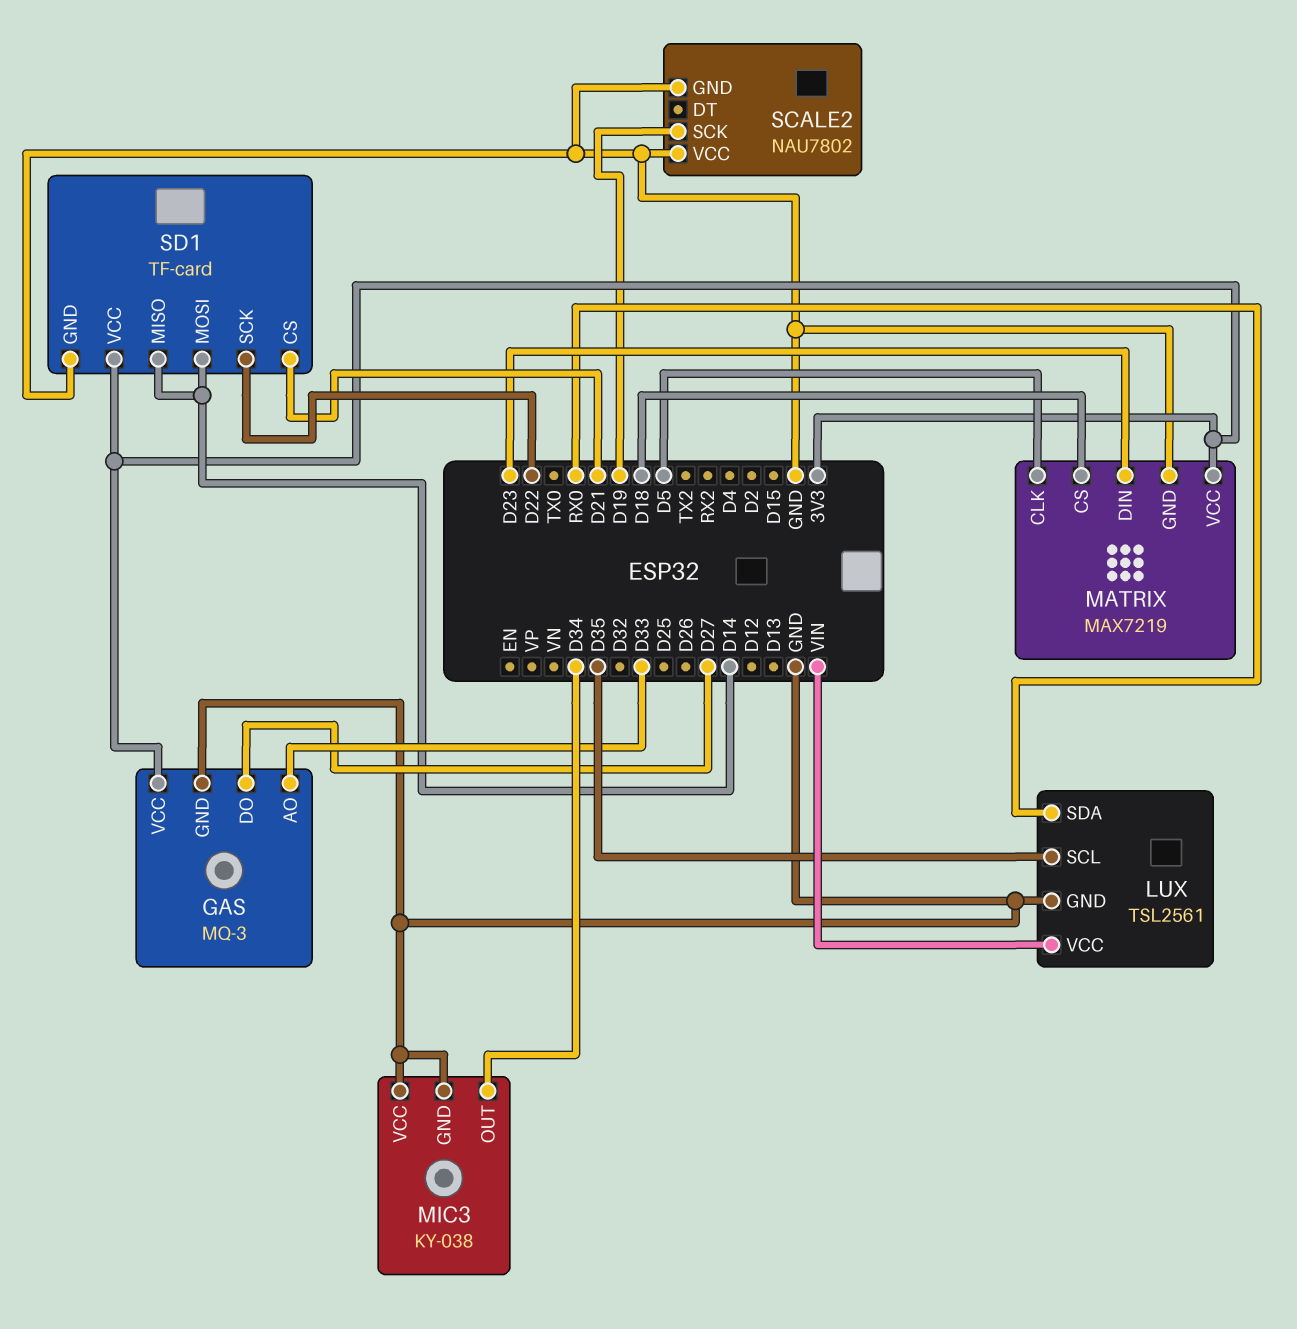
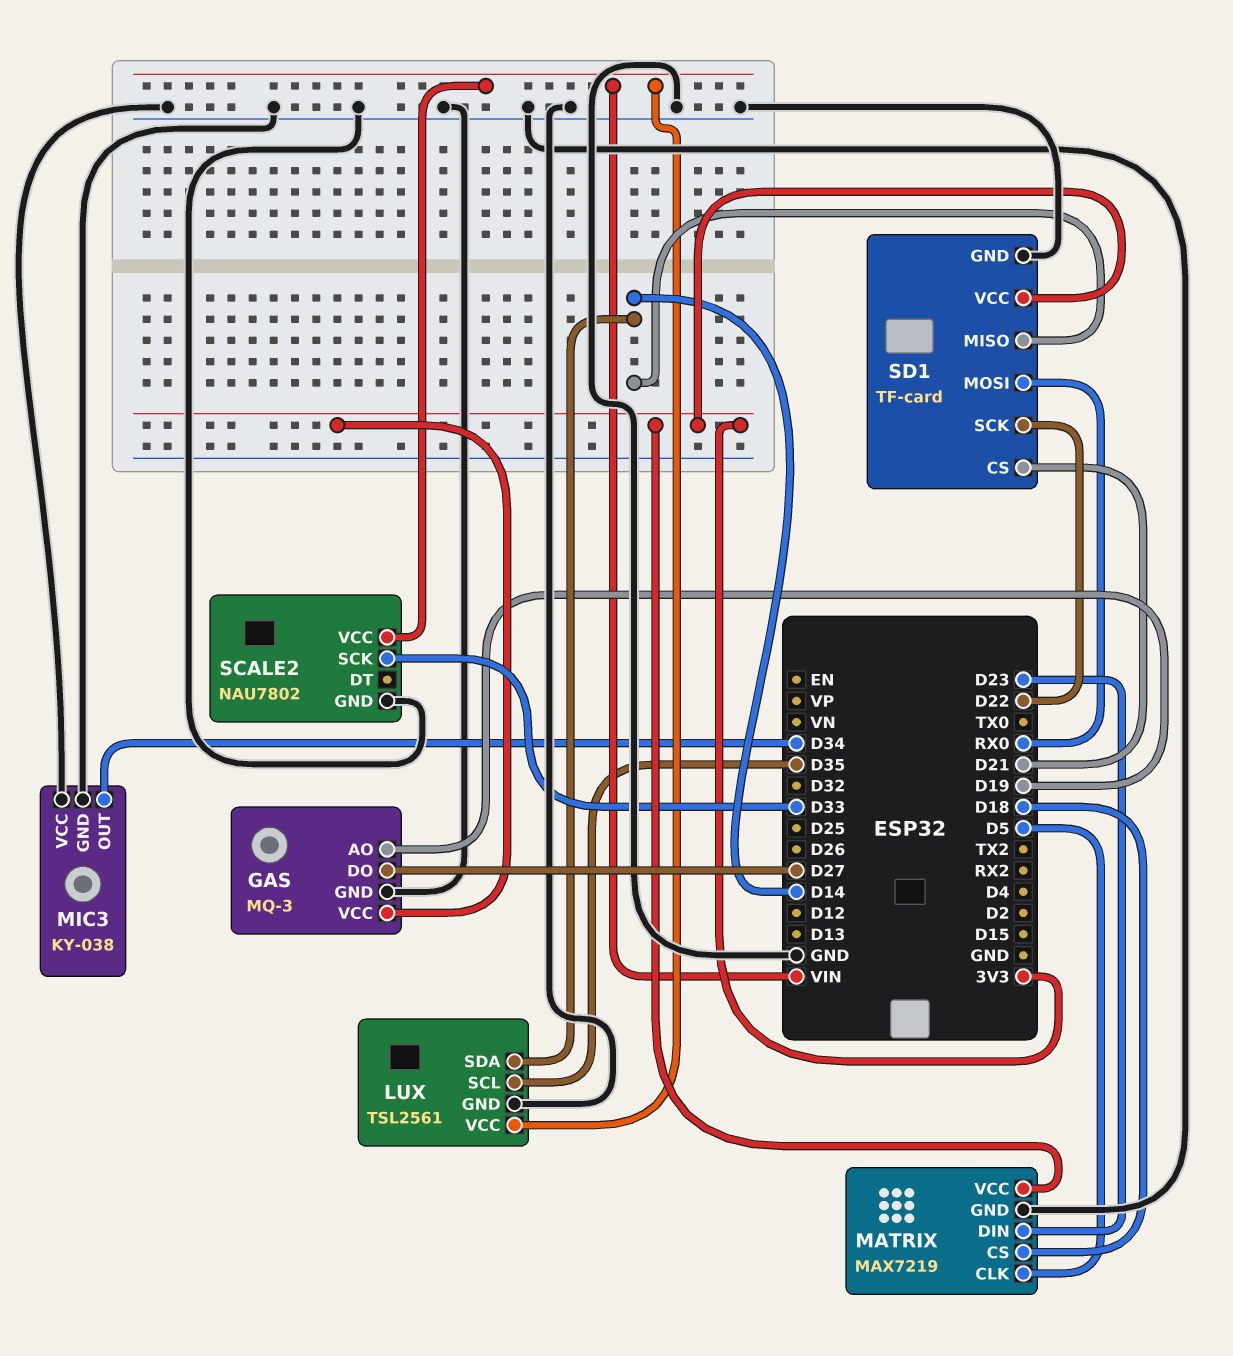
GAS pin AO: D33 -> D19
LUX pin SDA: RX0 -> D14
SCALE2 pin SCK: D19 -> D33
SCALE2 pin VCC: GND -> VIN
SD1 pin MOSI: D14 -> RX0

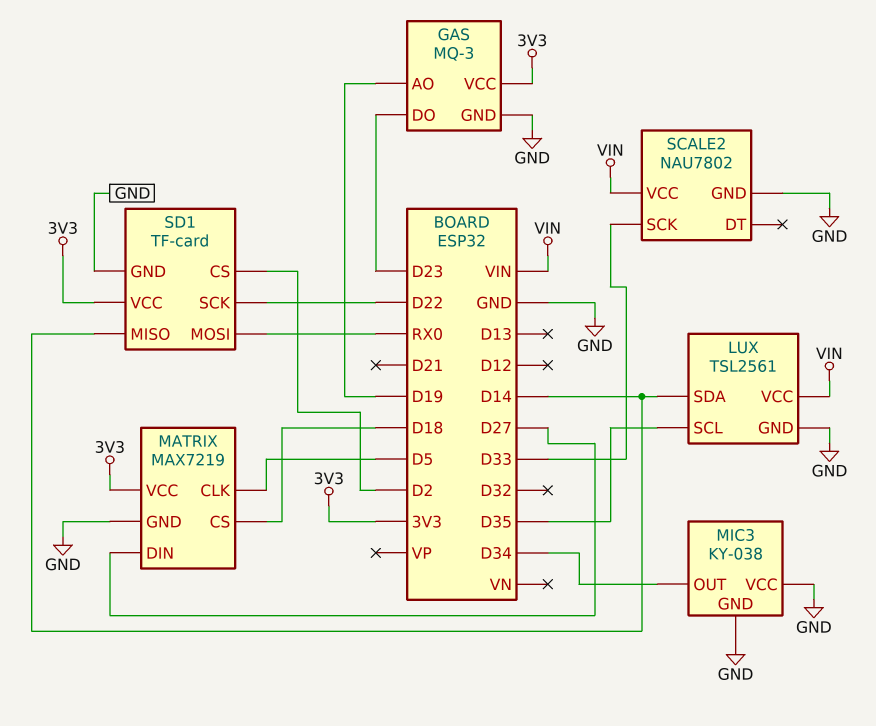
GAS pin DO: D27 -> D23
MATRIX pin DIN: D23 -> D27
SD1 pin CS: D21 -> D2

